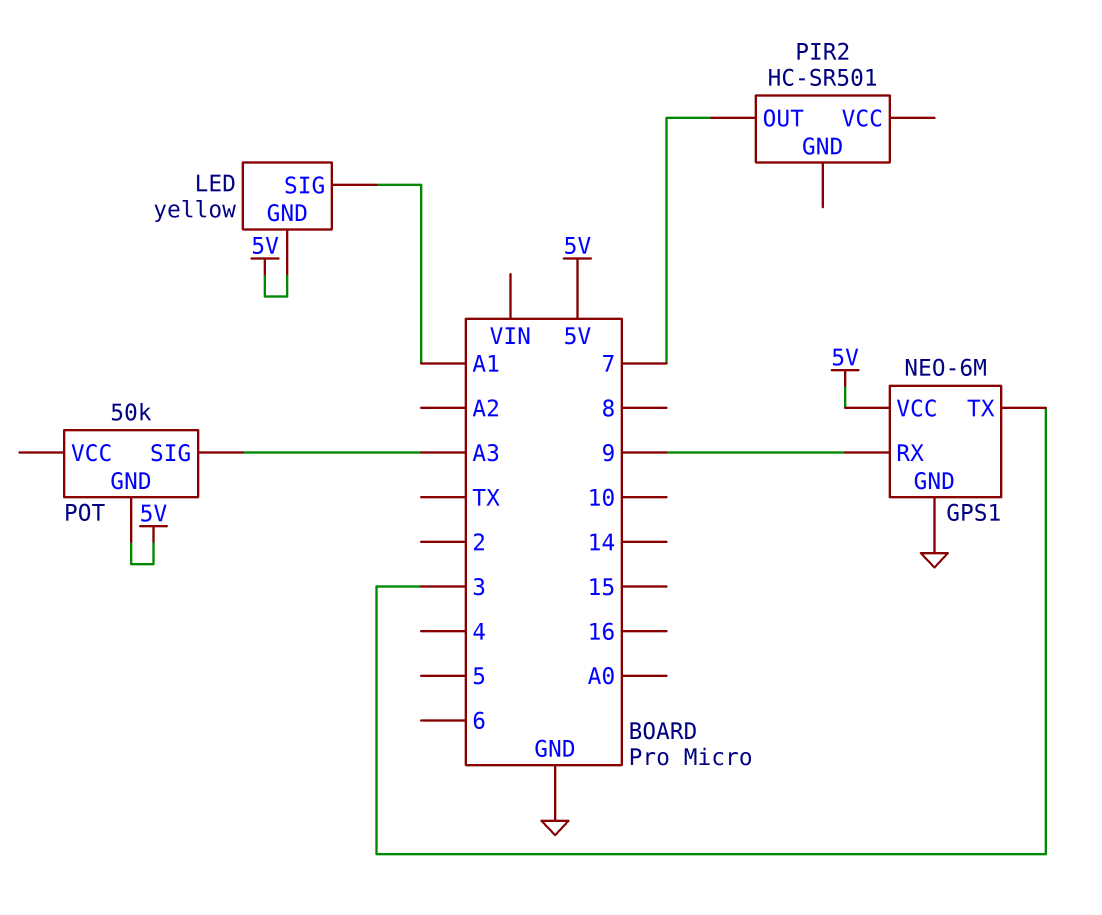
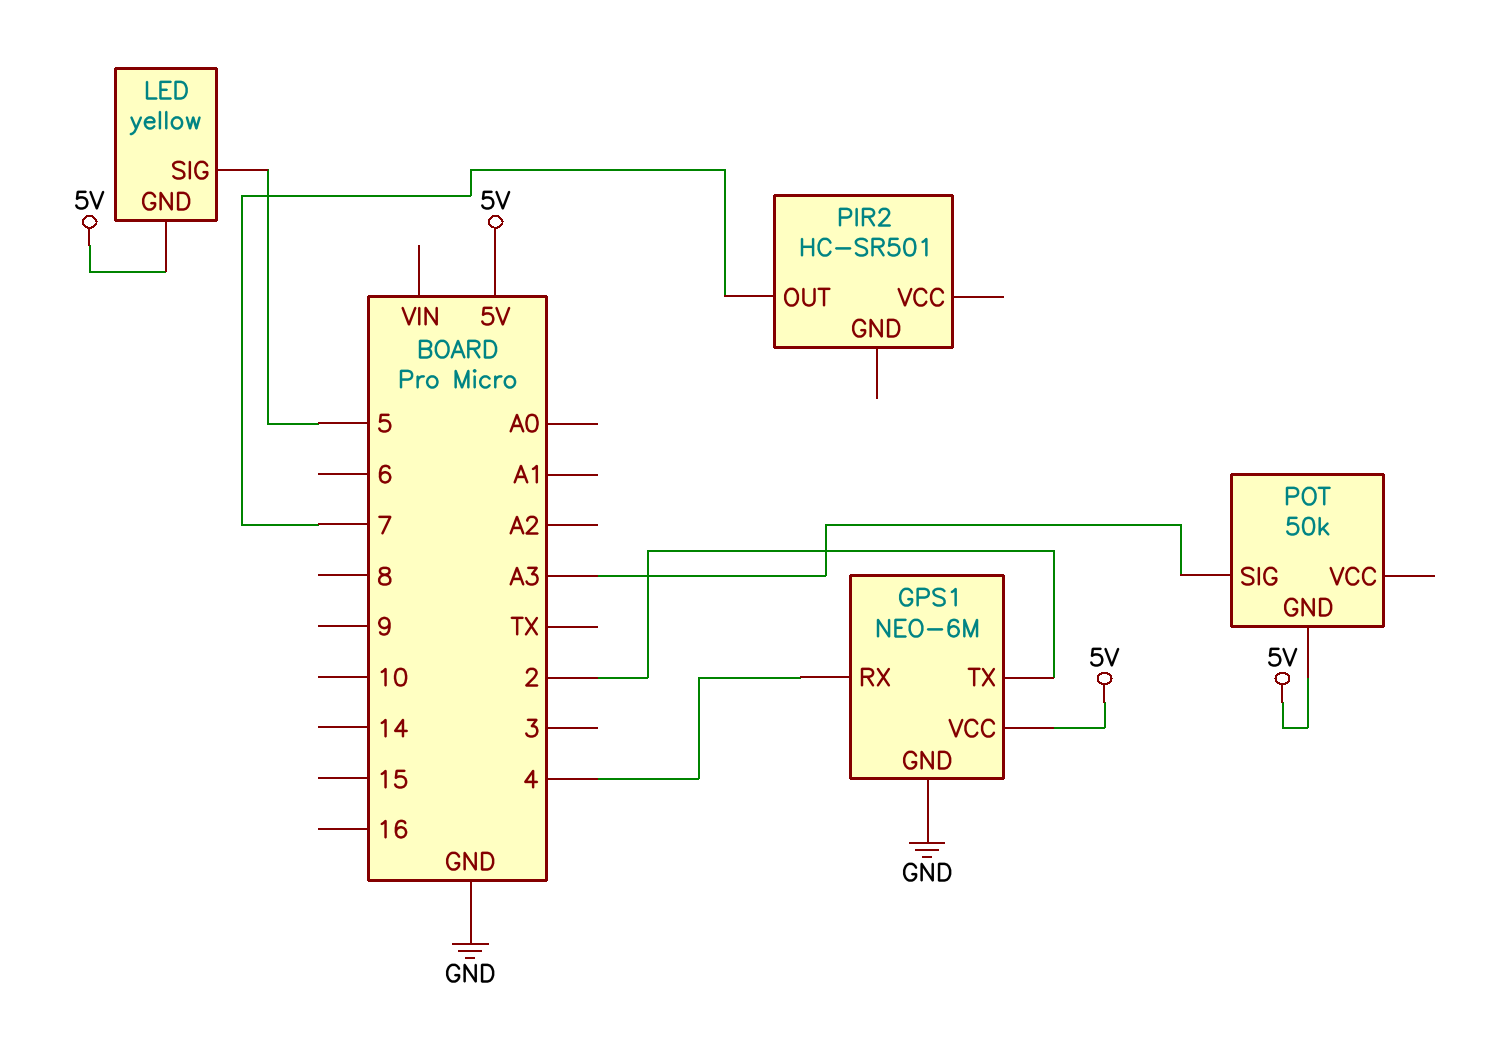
GPS1 pin RX: 9 -> 4
GPS1 pin TX: 3 -> 2
LED pin SIG: A1 -> 5

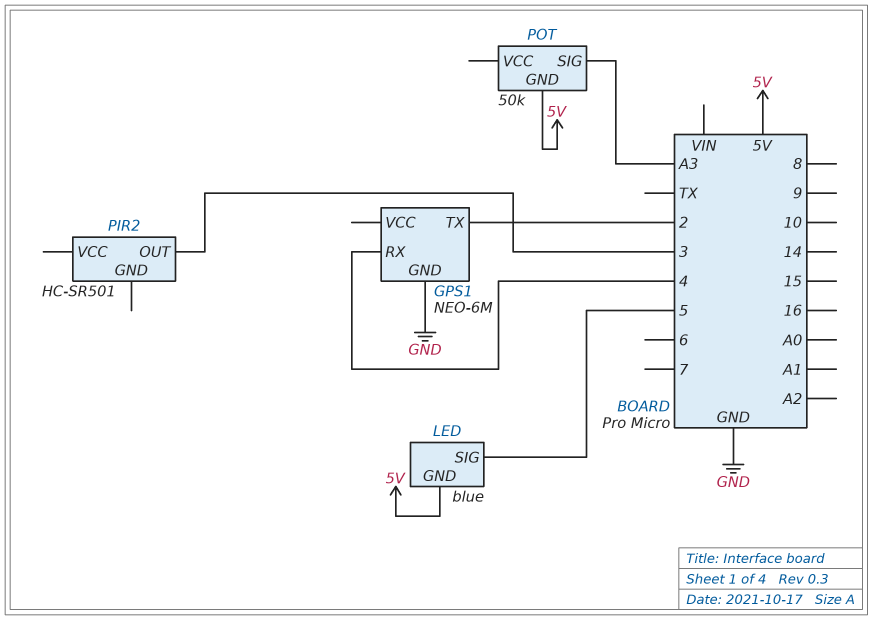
GPS1 pin VCC: 5V -> none
LED: yellow -> blue
PIR2 pin OUT: 7 -> 3

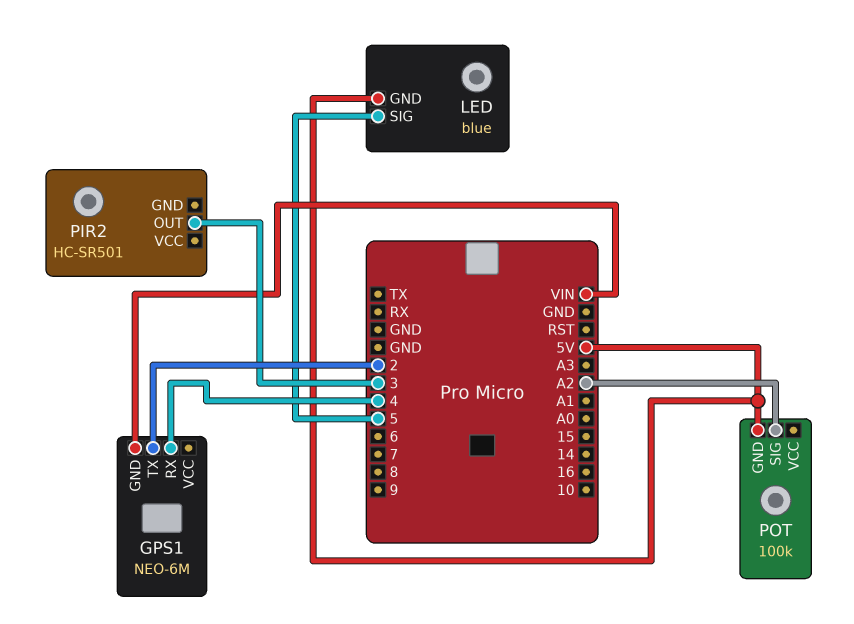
GPS1 pin GND: GND -> VIN
POT: 50k -> 100k
POT pin SIG: A3 -> A2

